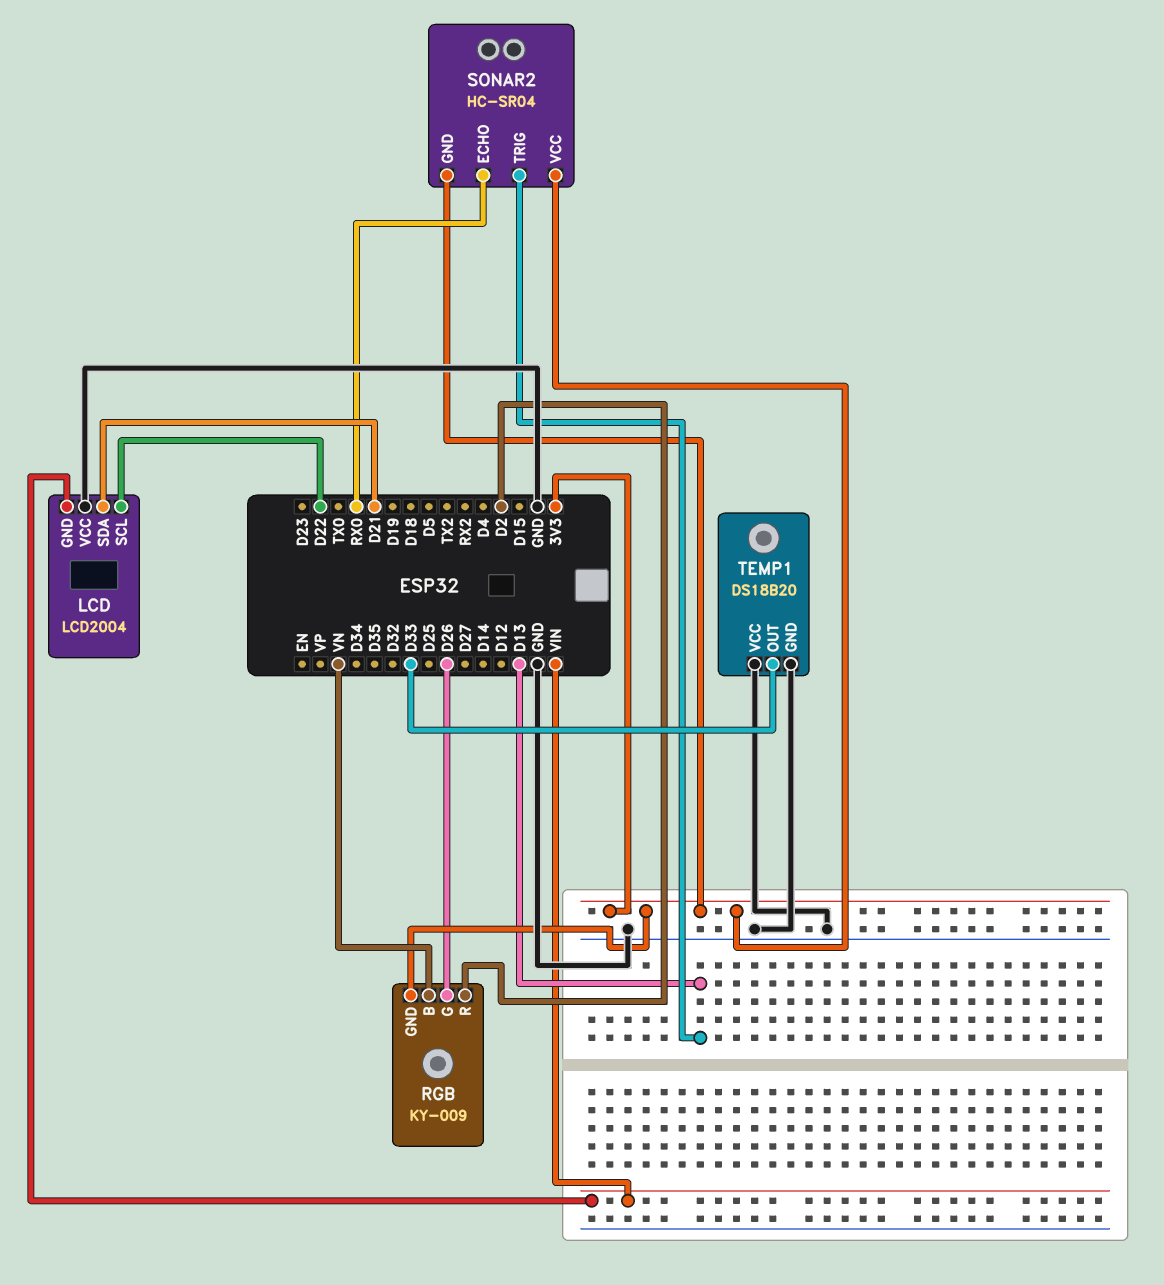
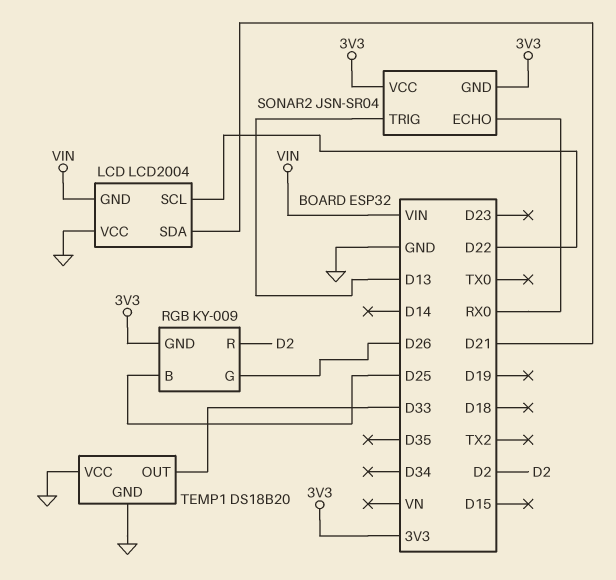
RGB pin B: VN -> D25
SONAR2: HC-SR04 -> JSN-SR04

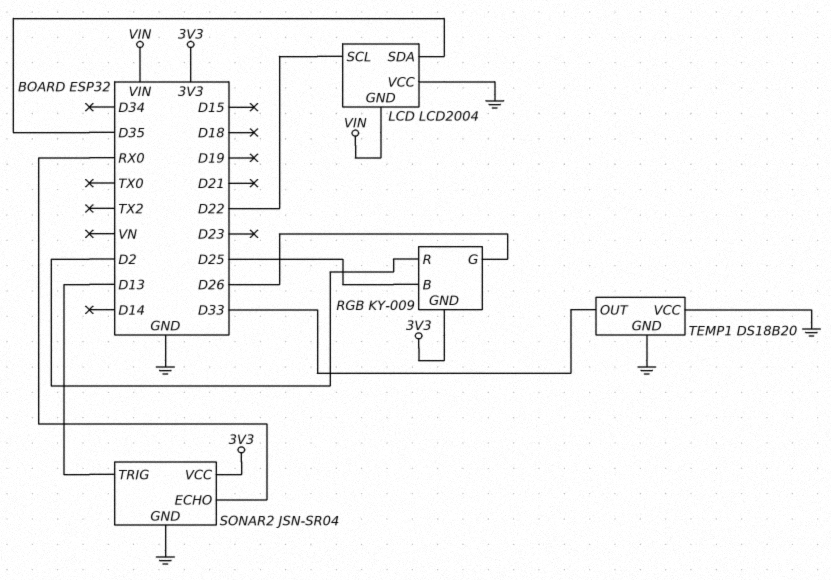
LCD pin SDA: D21 -> D35
SONAR2 pin GND: 3V3 -> GND

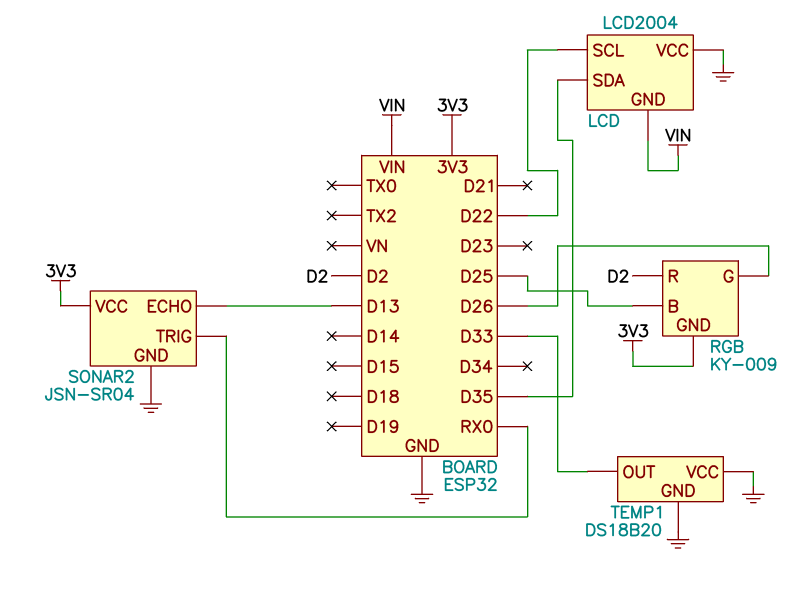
SONAR2 pin ECHO: RX0 -> D13
SONAR2 pin TRIG: D13 -> RX0

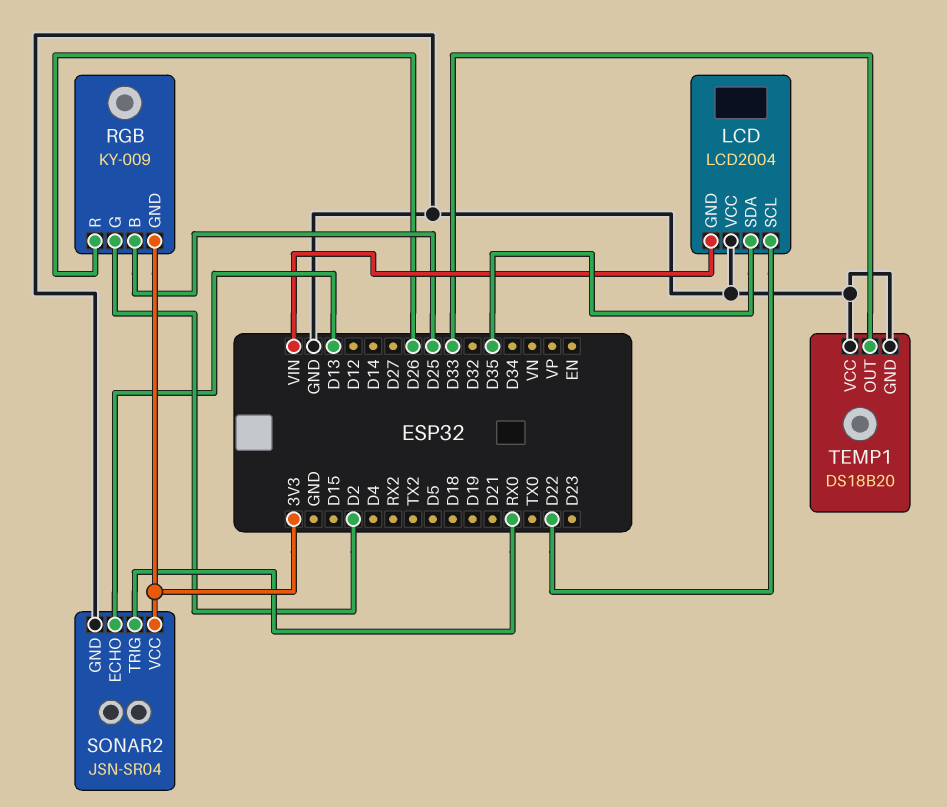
RGB pin G: D26 -> D2
RGB pin R: D2 -> D26

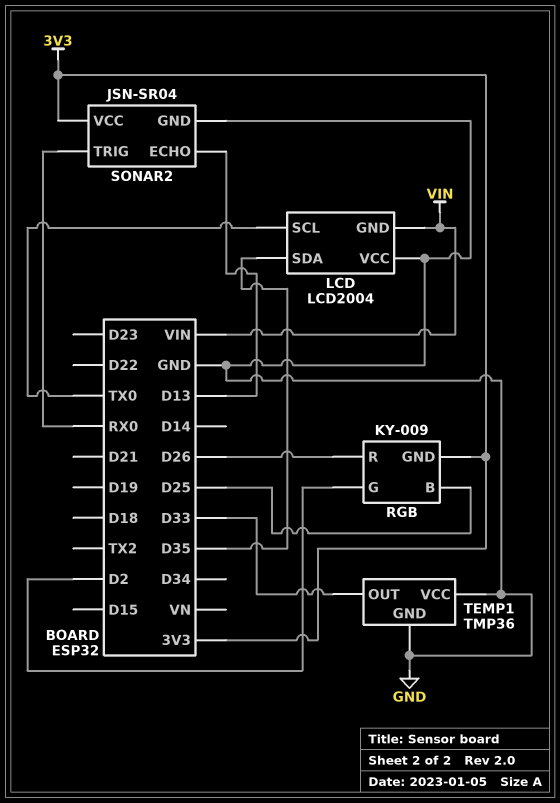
LCD pin SCL: D22 -> TX0
TEMP1: DS18B20 -> TMP36

